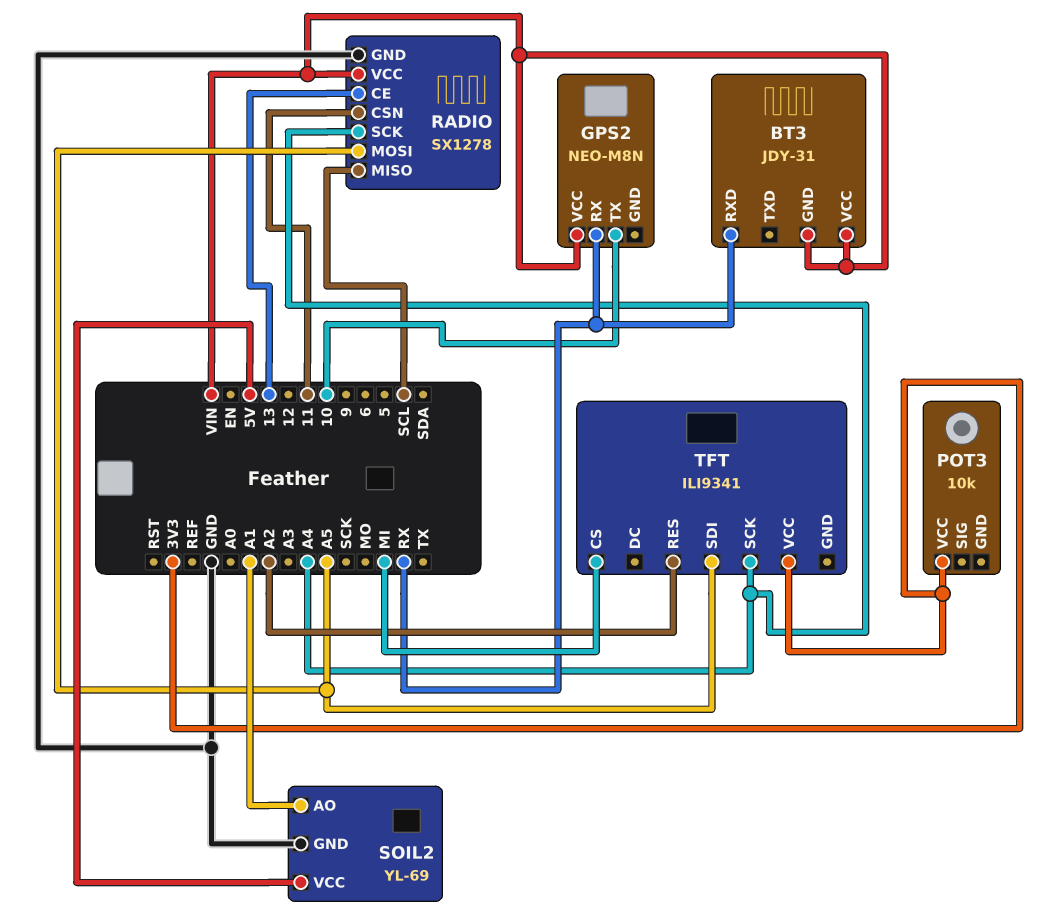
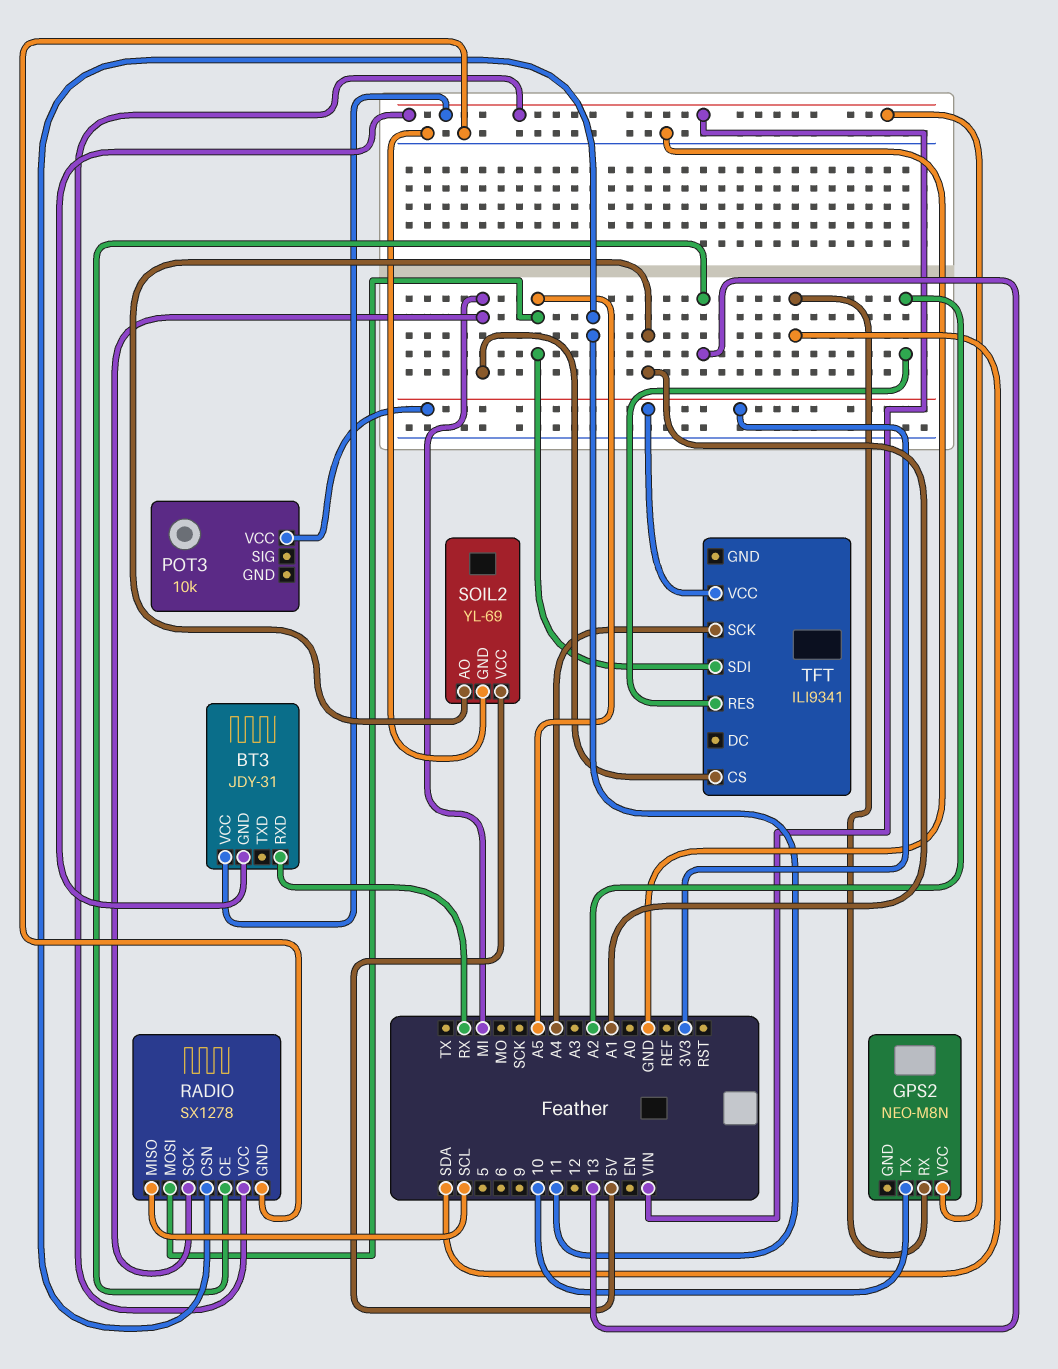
GPS2 pin RX: RX -> SDA
RADIO pin SCK: A4 -> MI

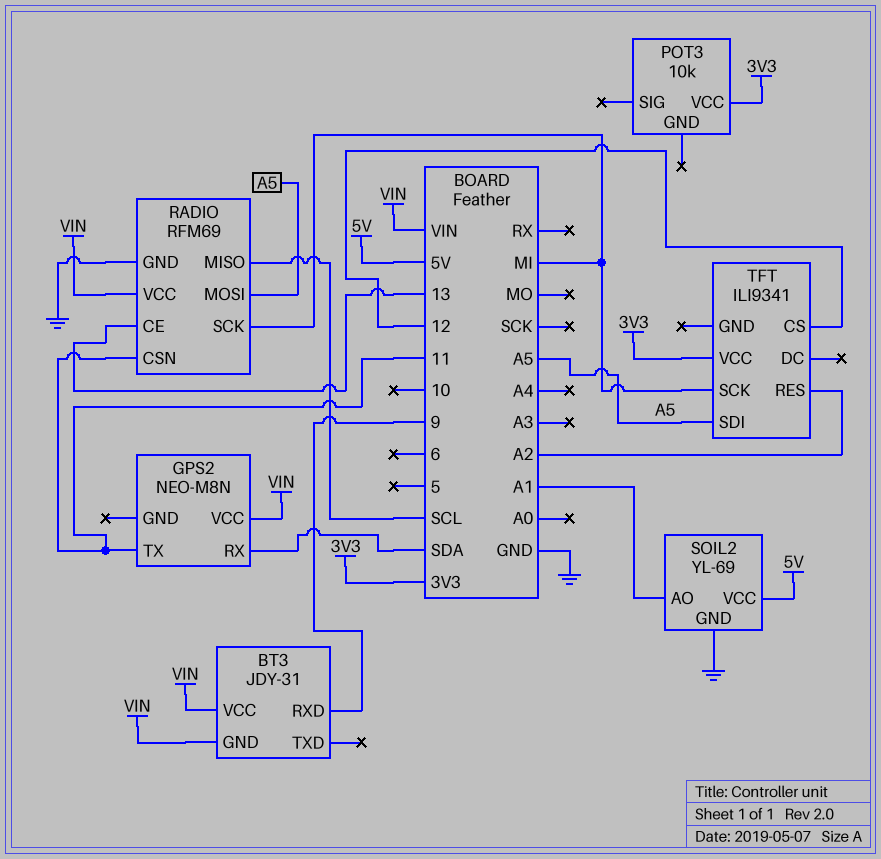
BT3 pin RXD: RX -> 9
GPS2 pin TX: 10 -> 11
RADIO: SX1278 -> RFM69
TFT pin CS: MI -> 12
TFT pin SCK: A4 -> MI

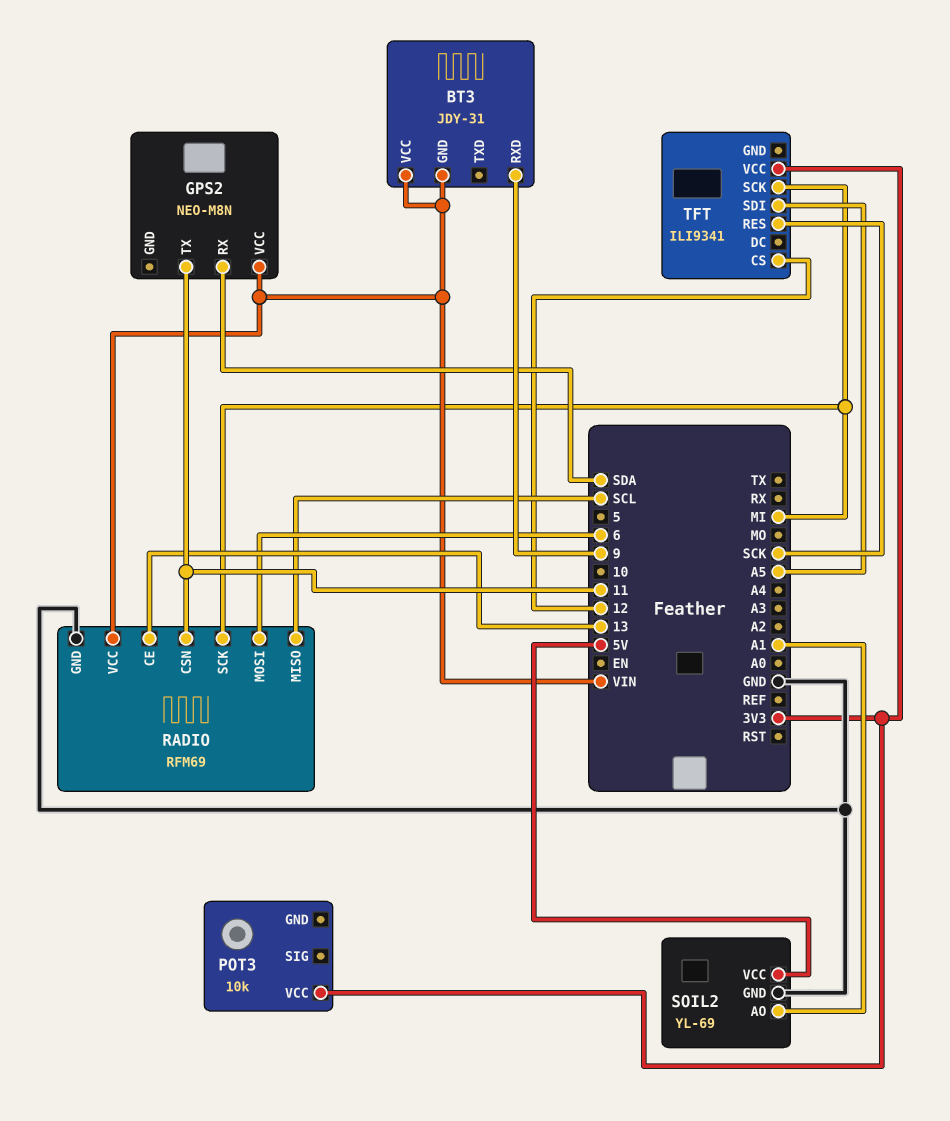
RADIO pin MOSI: A5 -> 6
TFT pin RES: A2 -> SCK

